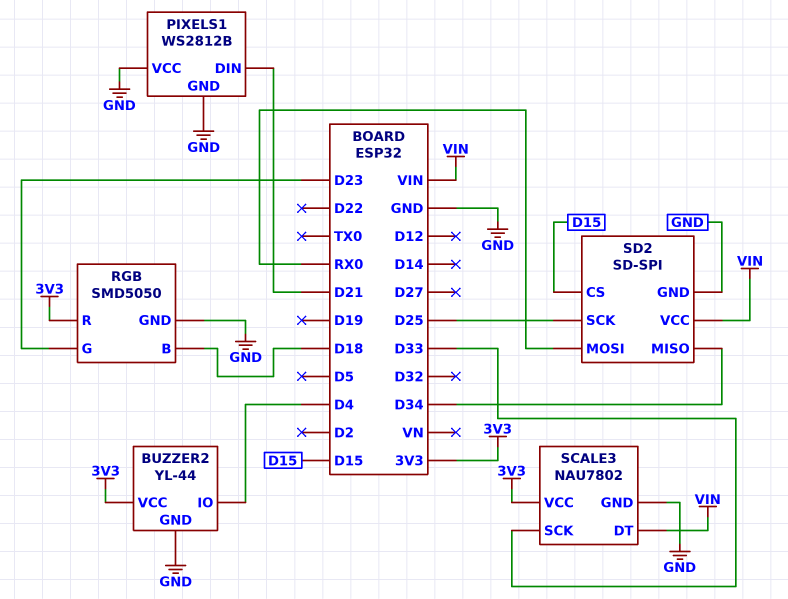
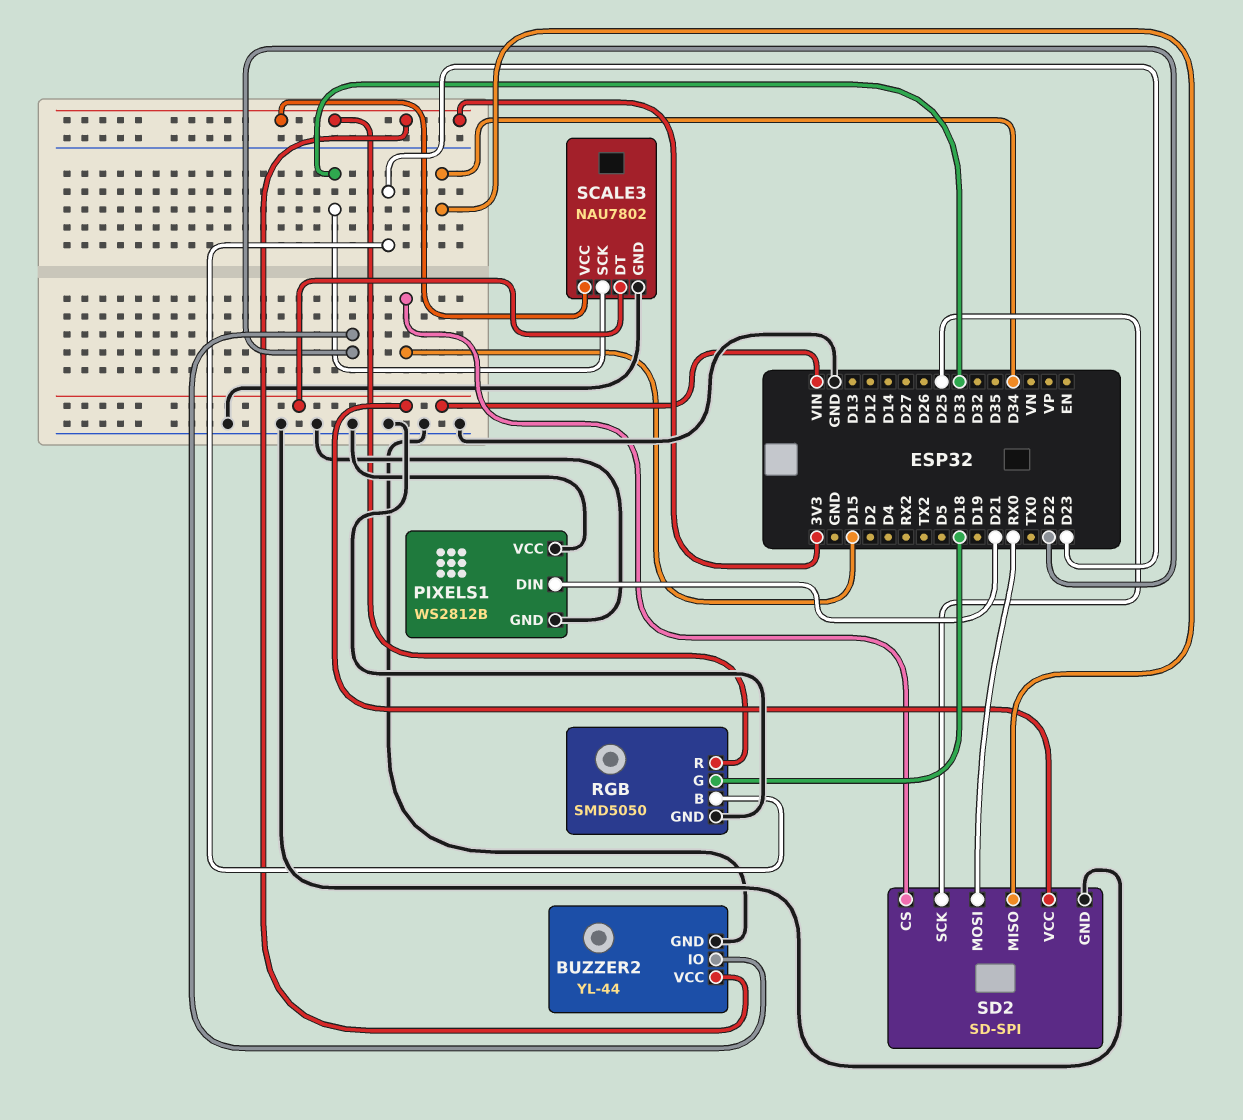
BUZZER2 pin IO: D4 -> D22
RGB pin B: D18 -> D23
RGB pin G: D23 -> D18

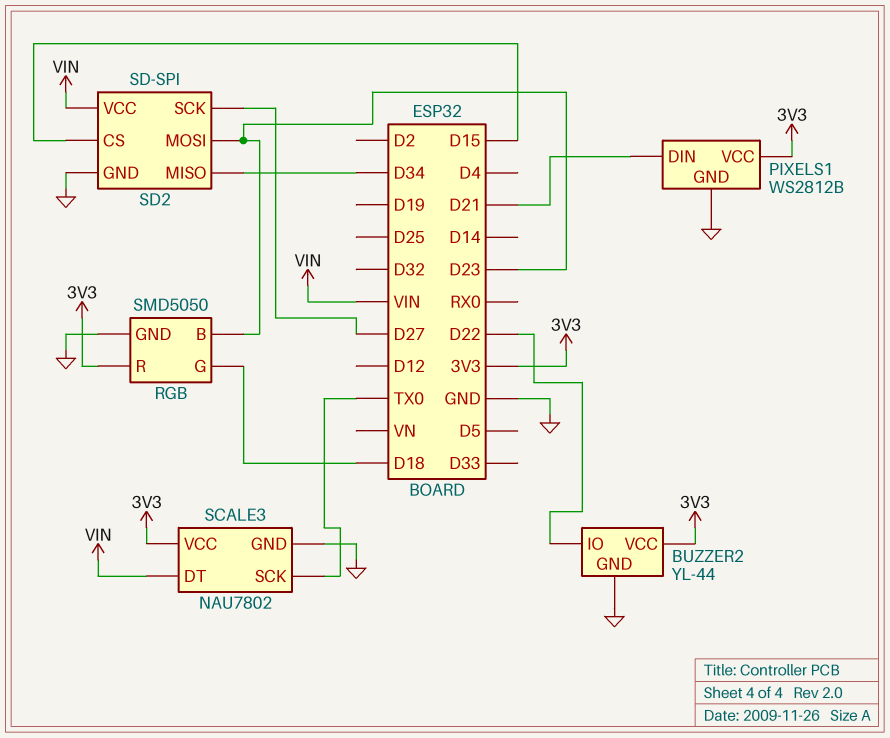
PIXELS1 pin VCC: GND -> 3V3
SCALE3 pin SCK: D33 -> TX0
SD2 pin MOSI: RX0 -> D23
SD2 pin SCK: D25 -> D27

